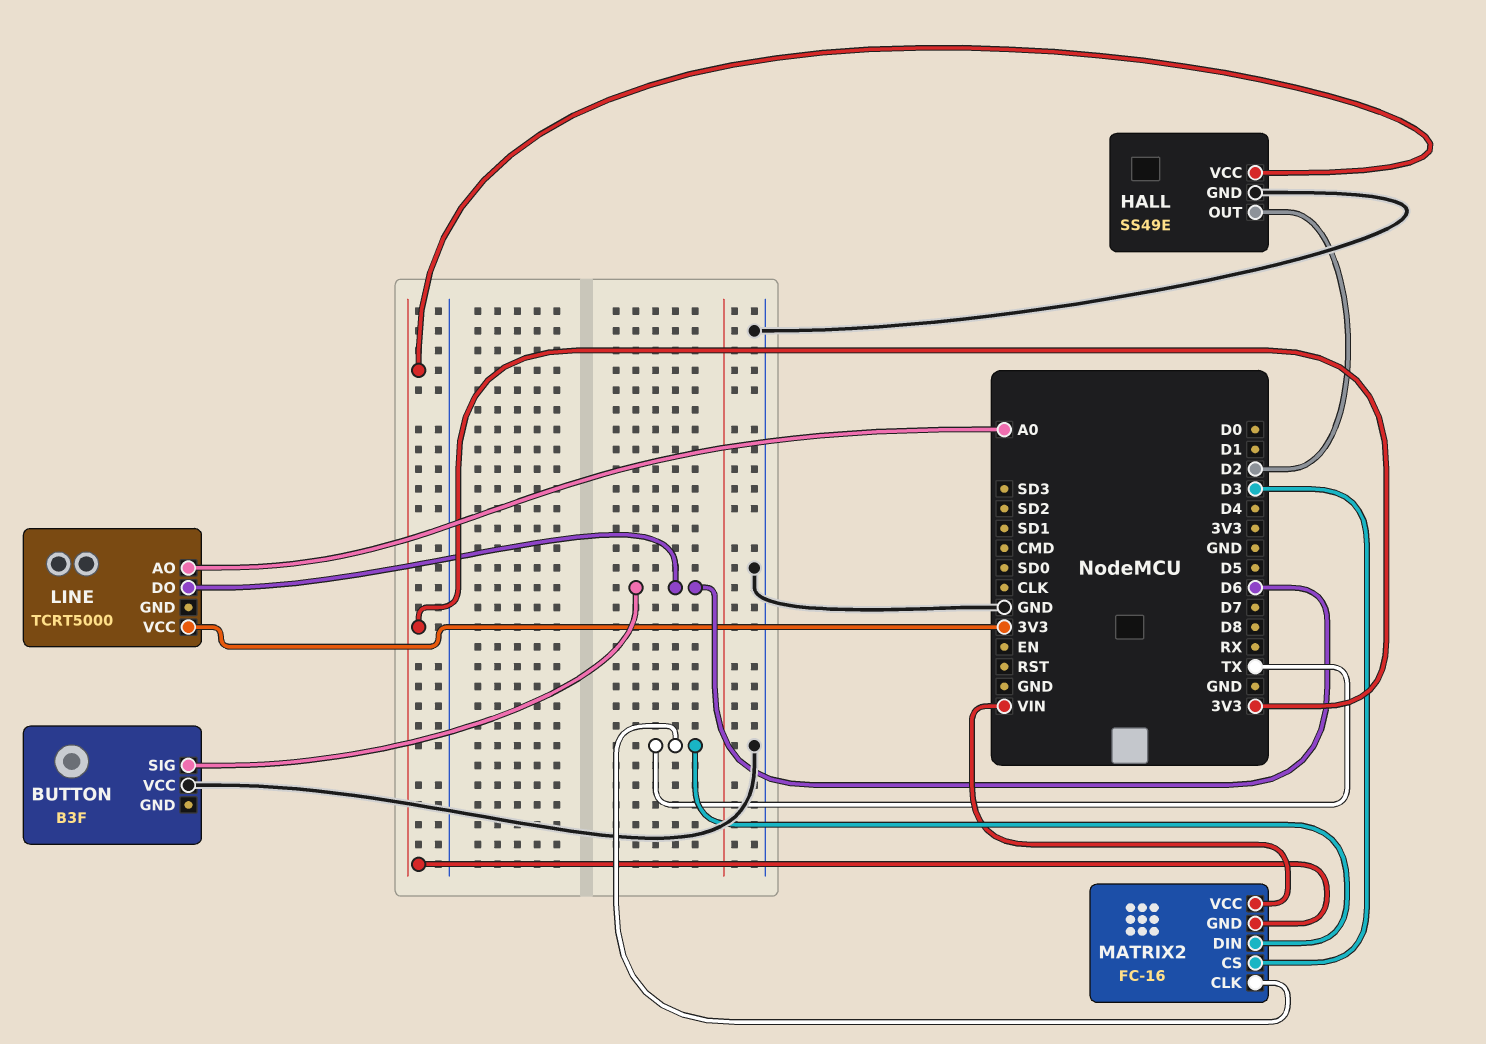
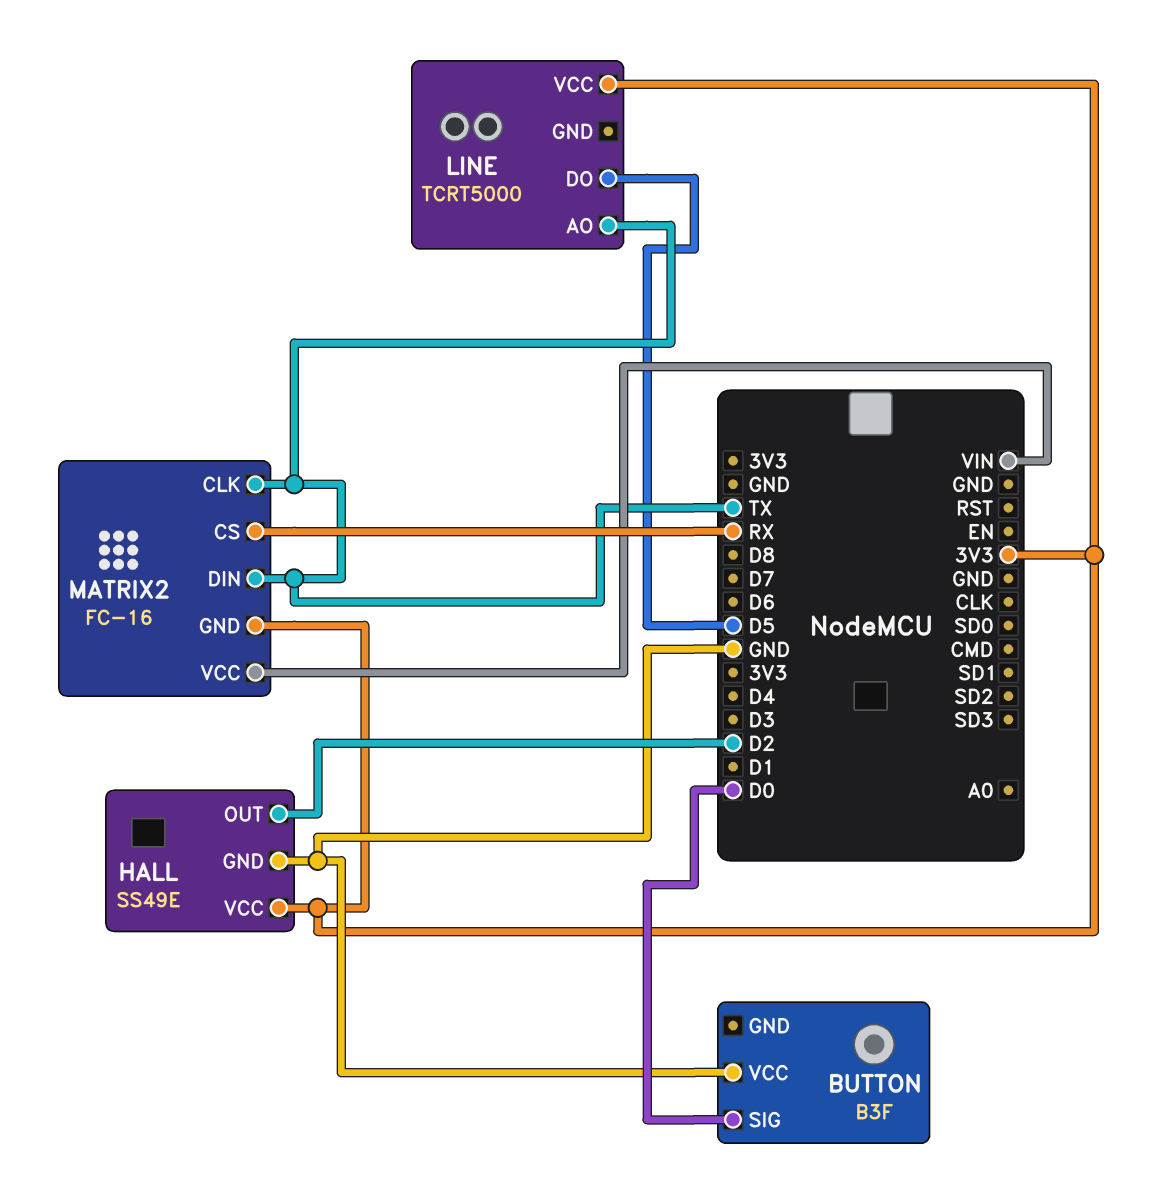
BUTTON pin SIG: D6 -> D0
LINE pin AO: A0 -> TX
LINE pin DO: D6 -> D5
MATRIX2 pin CS: D3 -> RX

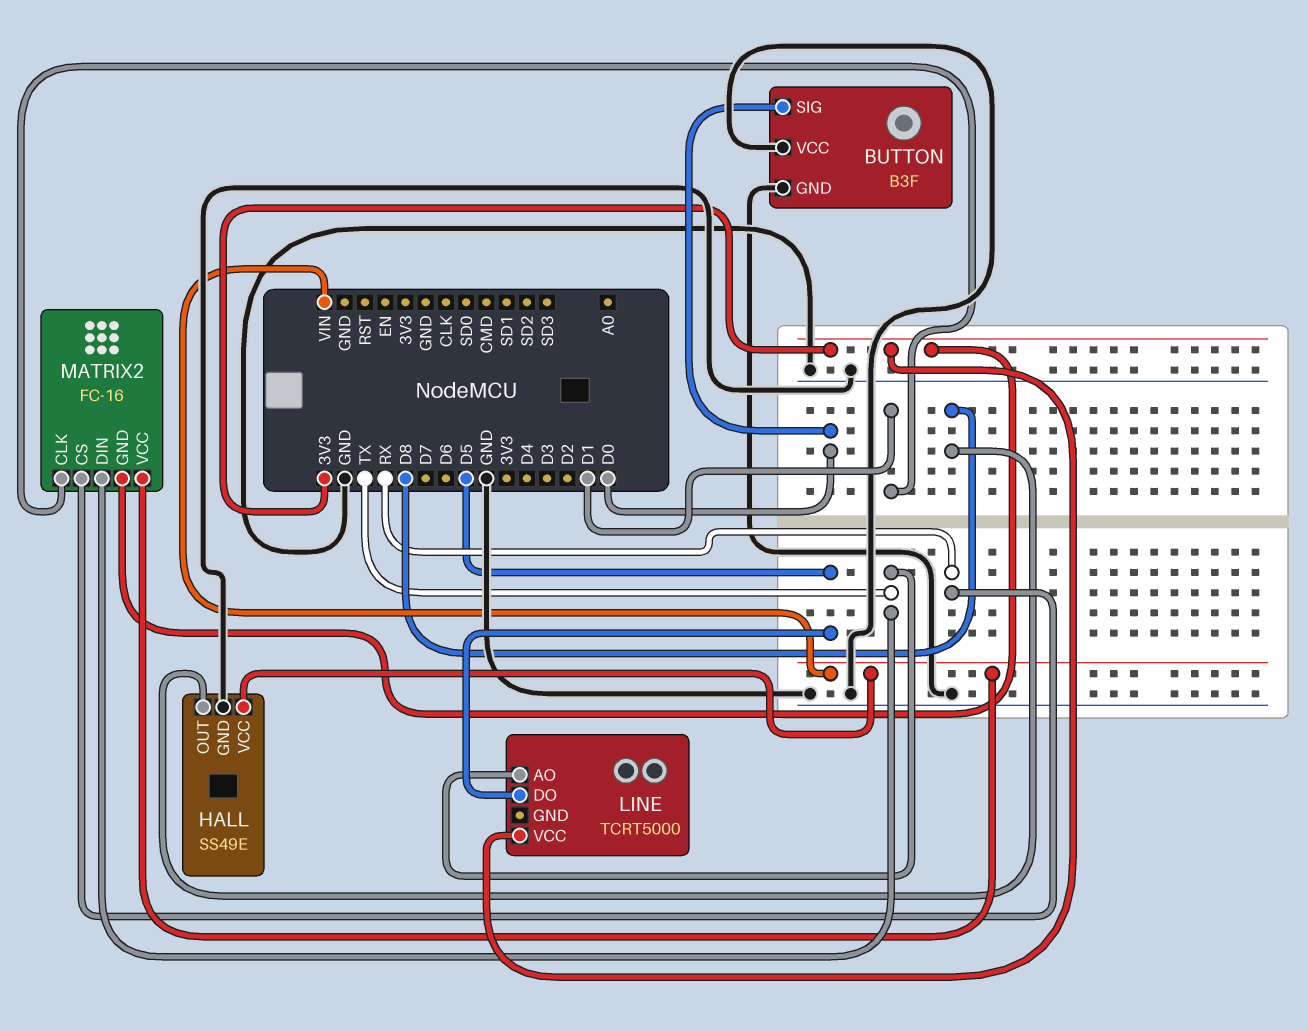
BUTTON pin GND: none -> GND
HALL pin OUT: D2 -> D8
HALL pin VCC: 3V3 -> VIN
MATRIX2 pin CLK: TX -> D1

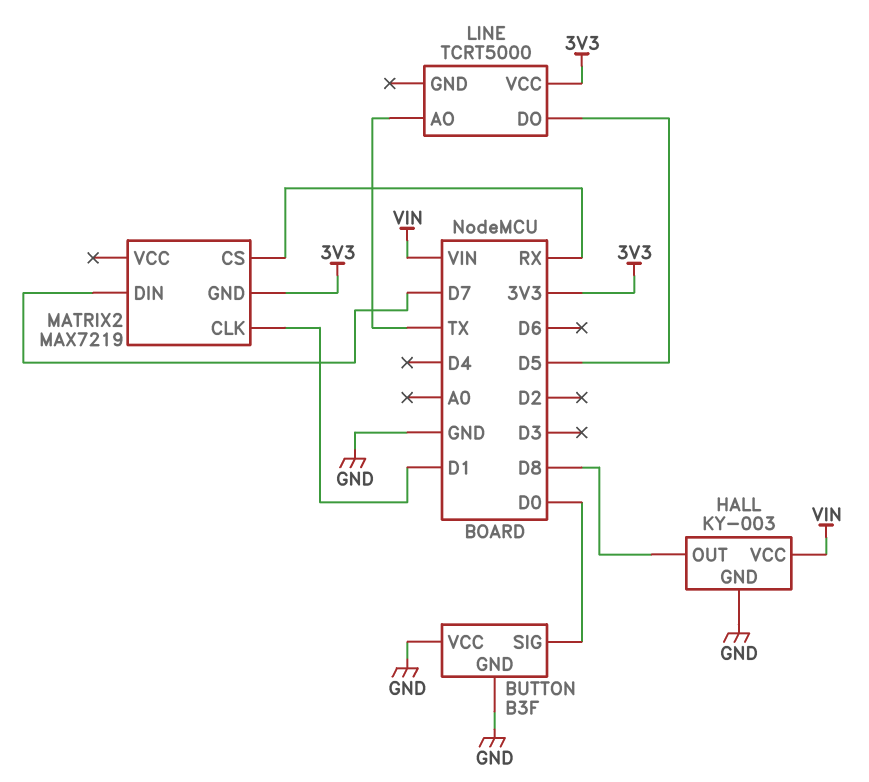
HALL: SS49E -> KY-003
MATRIX2: FC-16 -> MAX7219
MATRIX2 pin DIN: TX -> D7
MATRIX2 pin VCC: VIN -> none

